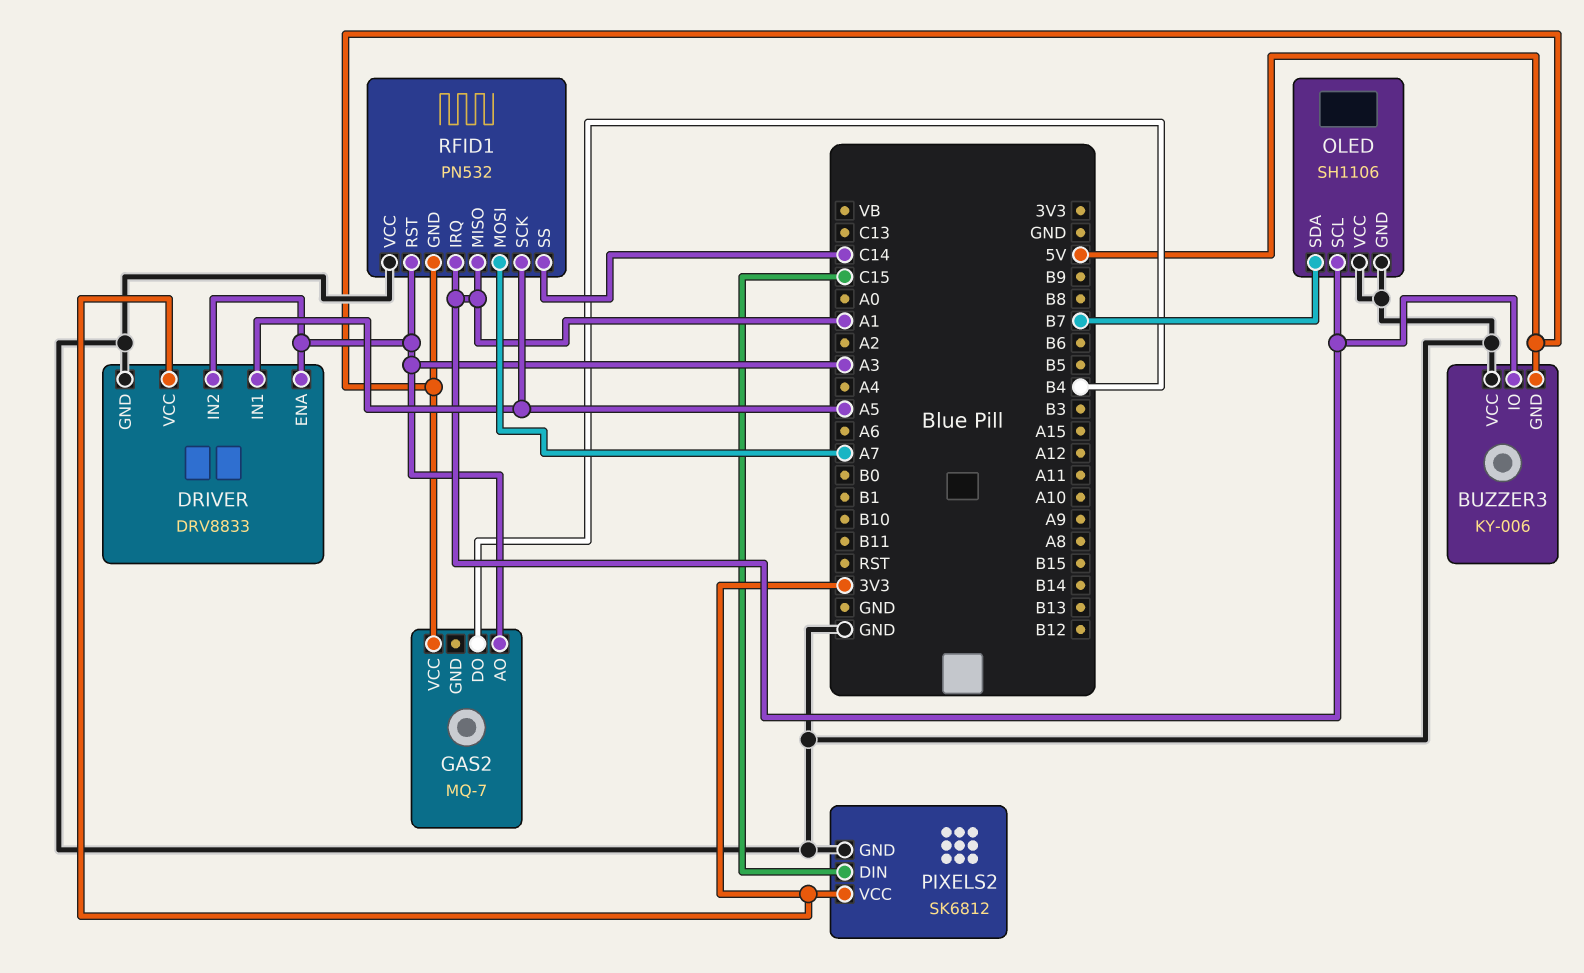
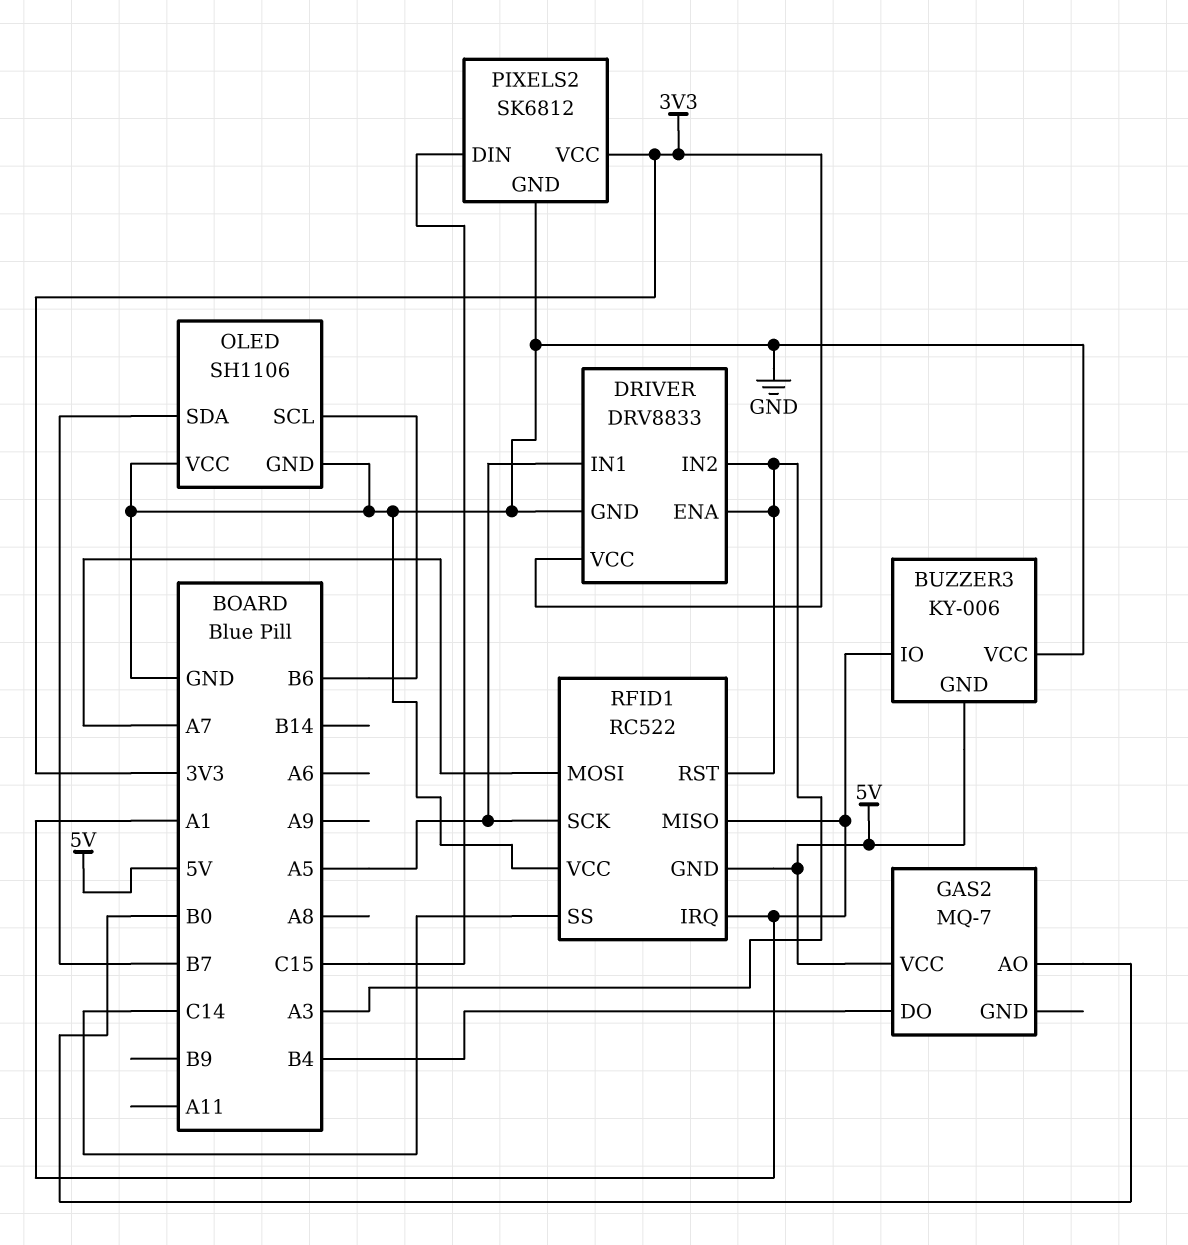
GAS2 pin AO: A3 -> B0
OLED pin SCL: A1 -> B6
RFID1: PN532 -> RC522

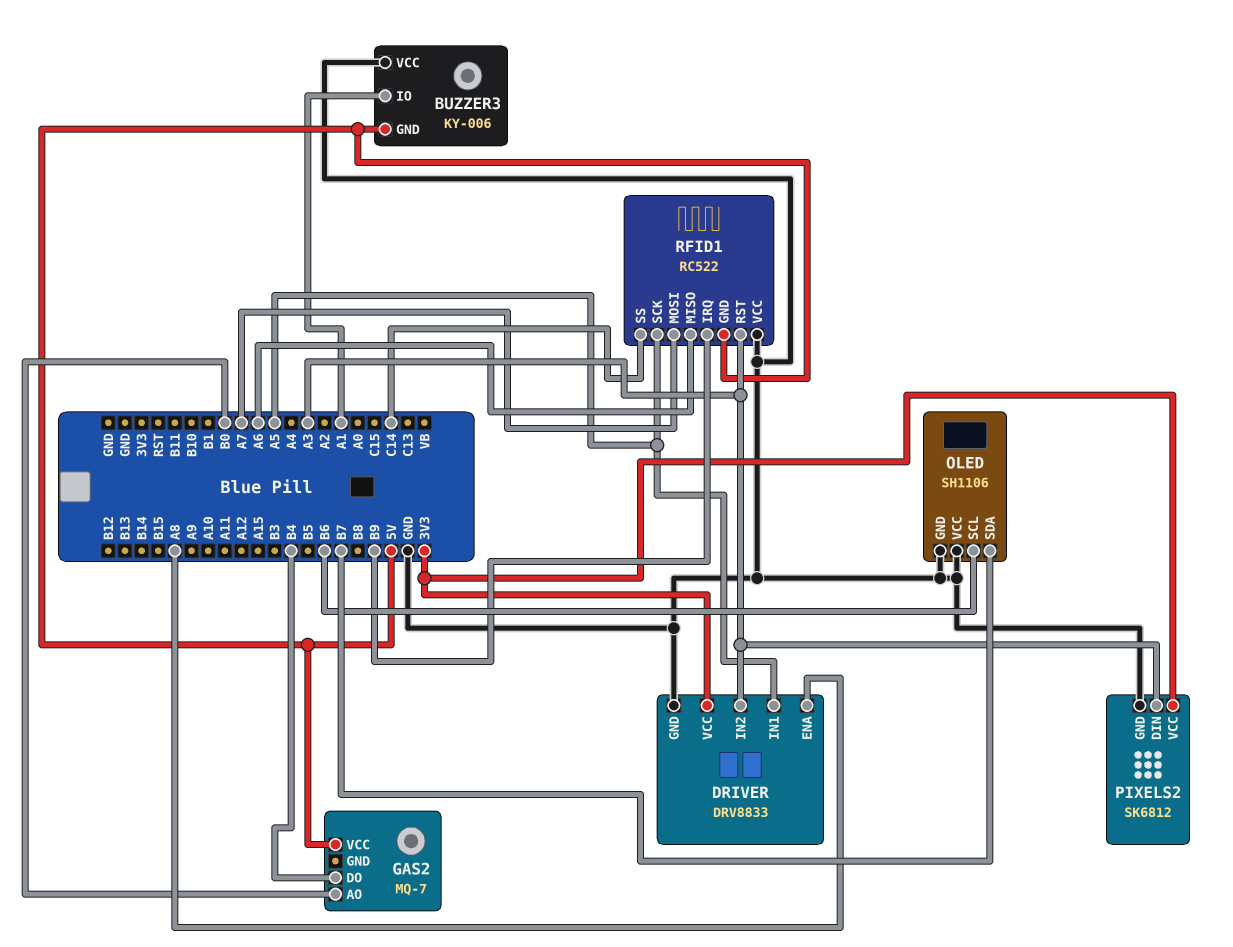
DRIVER pin ENA: A3 -> A8
PIXELS2 pin DIN: C15 -> A3
RFID1 pin IRQ: A1 -> B9
RFID1 pin MISO: A1 -> A6

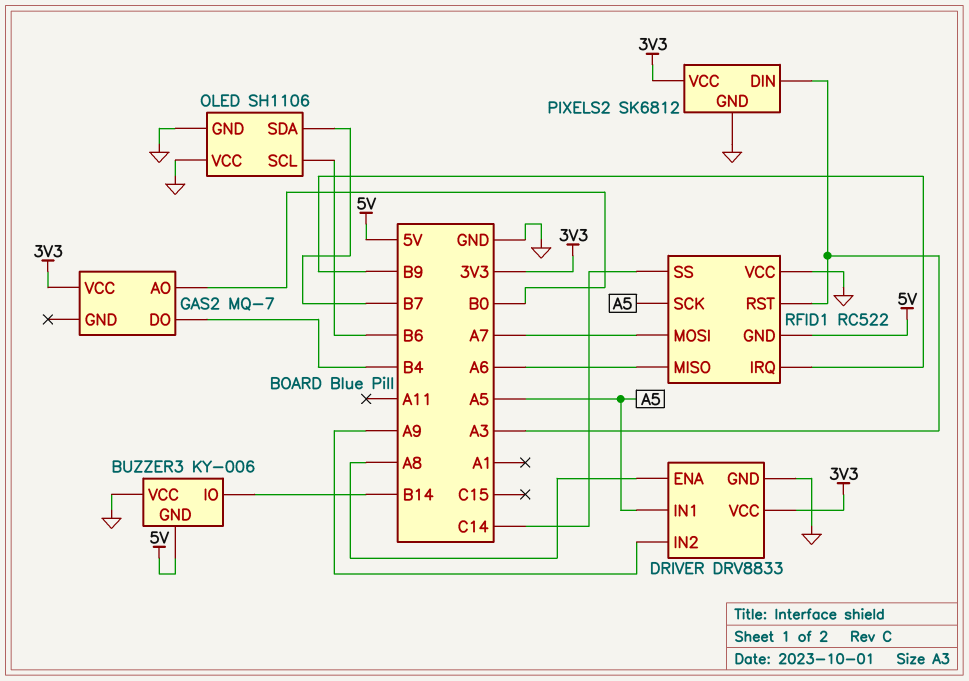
BUZZER3 pin IO: A1 -> B14
DRIVER pin IN2: A3 -> A9
GAS2 pin VCC: 5V -> 3V3

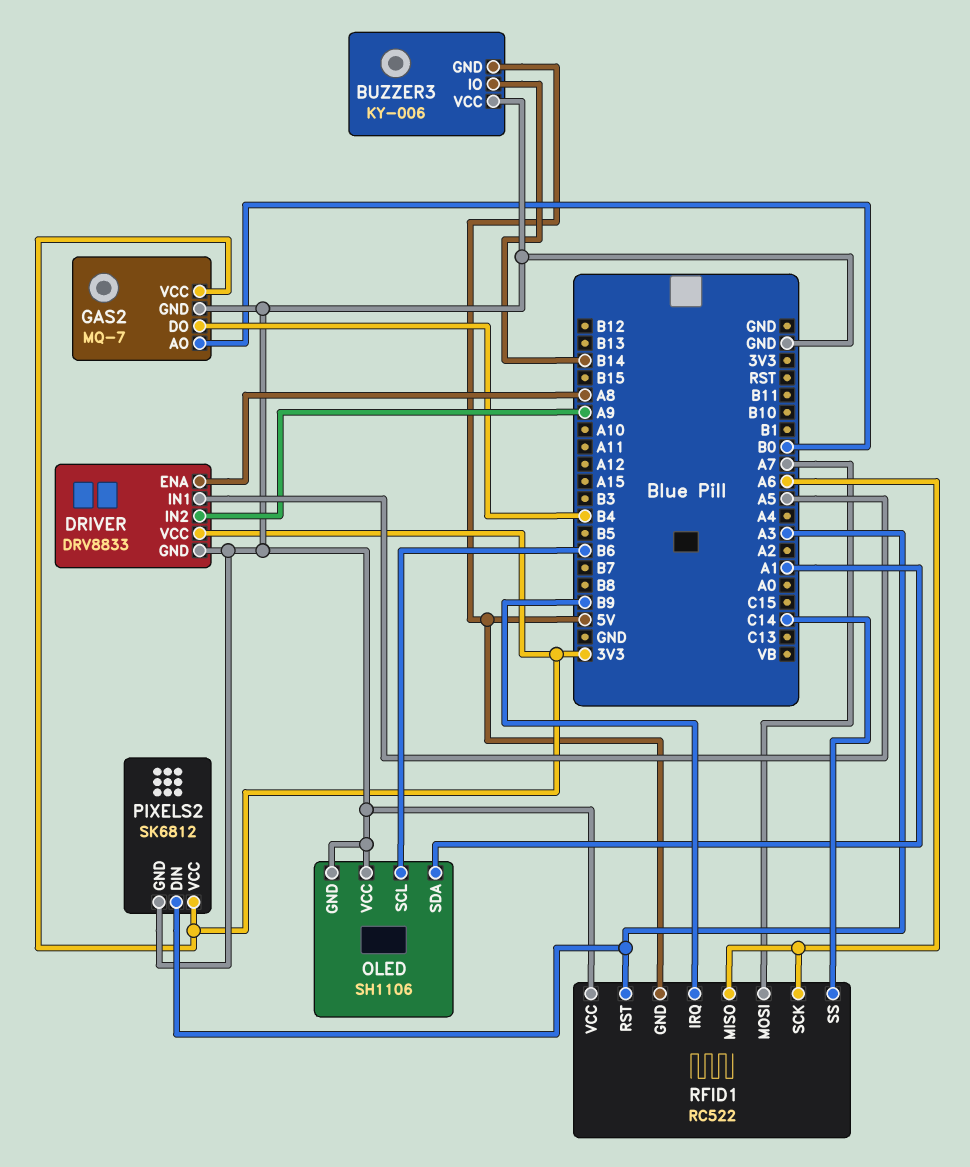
GAS2 pin GND: none -> GND
OLED pin SDA: B7 -> A1
RFID1 pin SCK: A5 -> A6

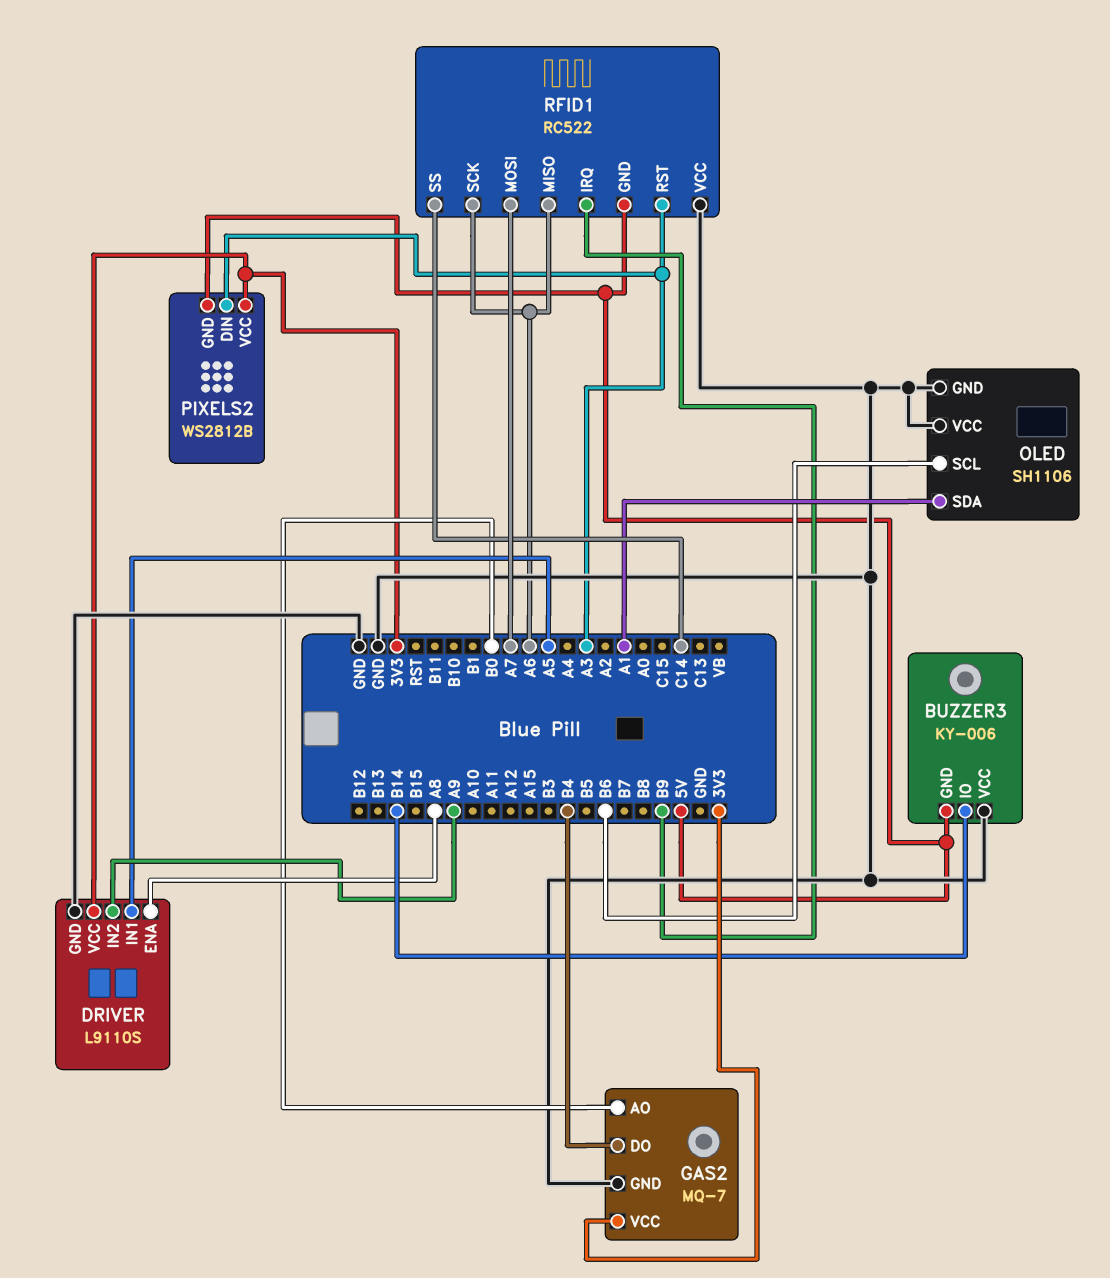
DRIVER: DRV8833 -> L9110S
PIXELS2: SK6812 -> WS2812B
PIXELS2 pin GND: GND -> 5V

